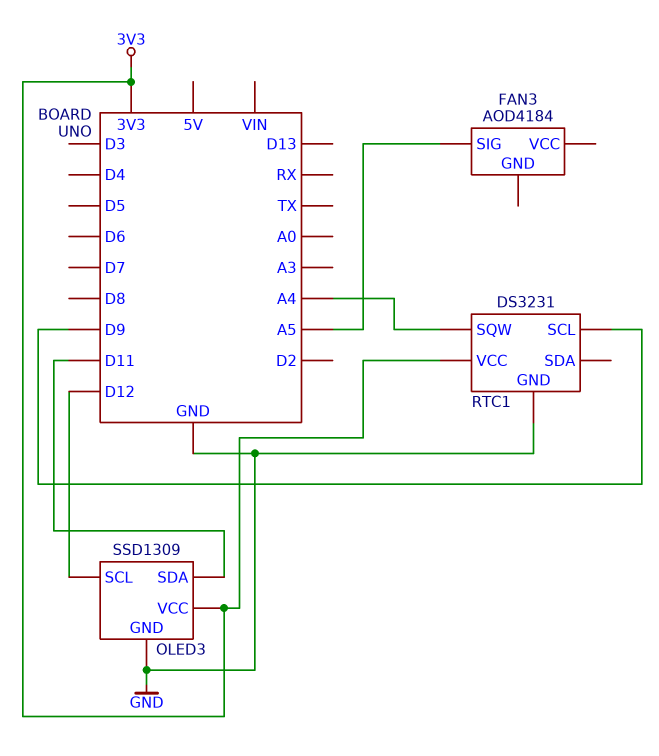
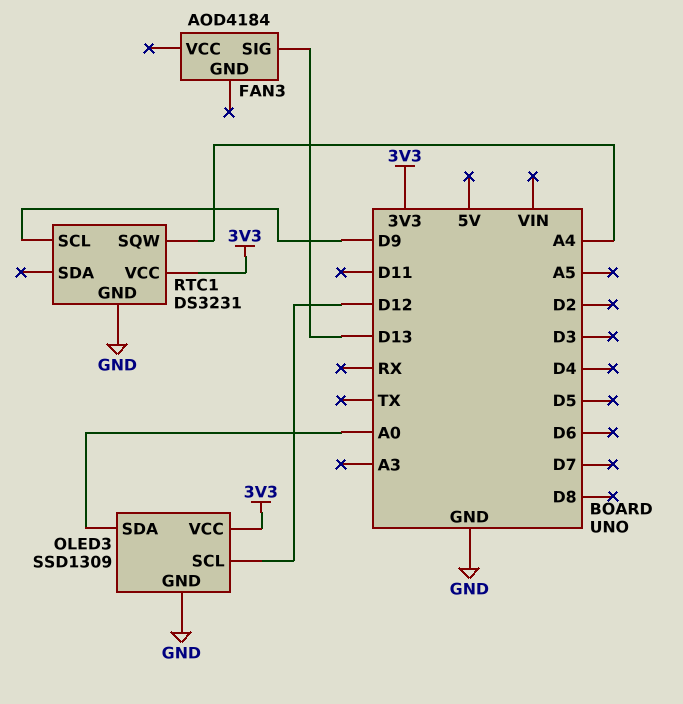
FAN3 pin SIG: A5 -> D13
OLED3 pin SDA: D11 -> A0

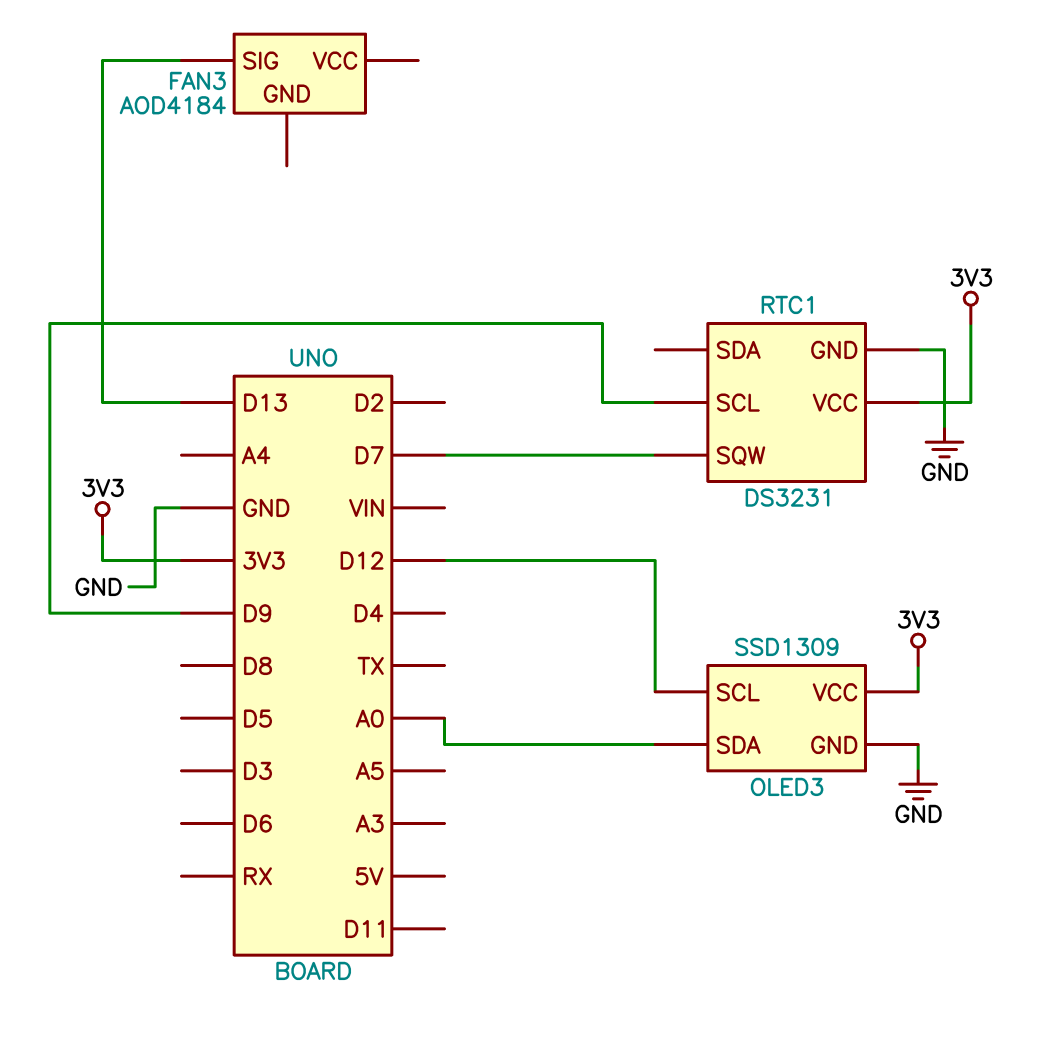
RTC1 pin SQW: A4 -> D7

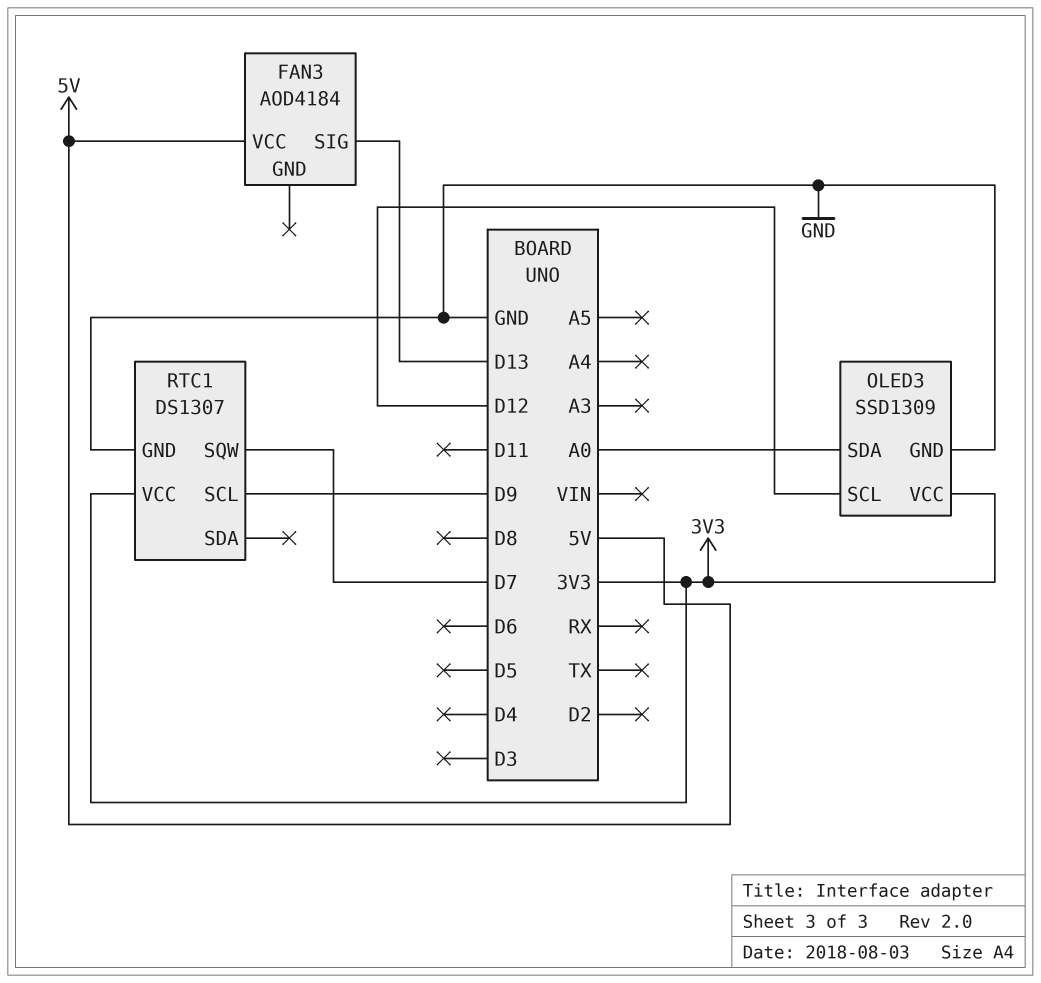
FAN3 pin VCC: none -> 5V
RTC1: DS3231 -> DS1307

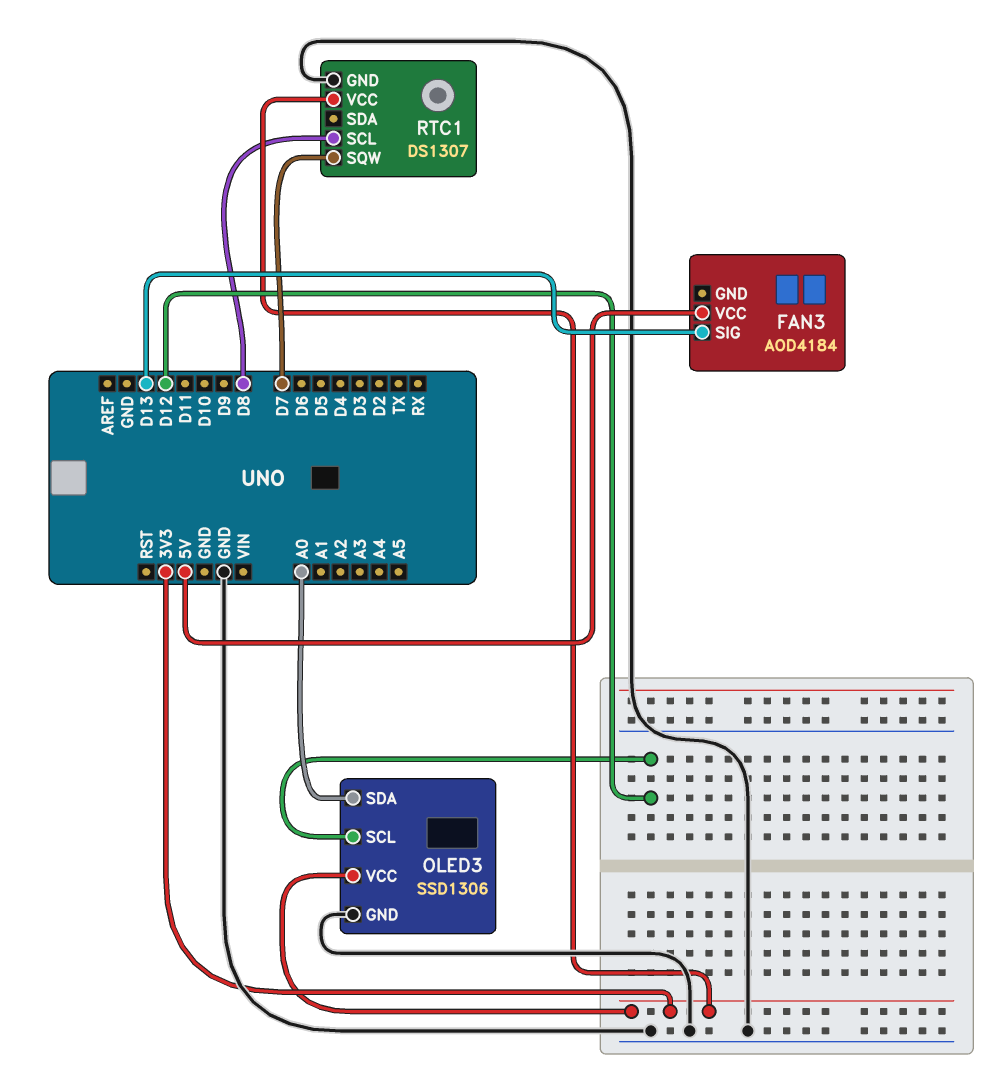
OLED3: SSD1309 -> SSD1306
RTC1 pin SCL: D9 -> D8

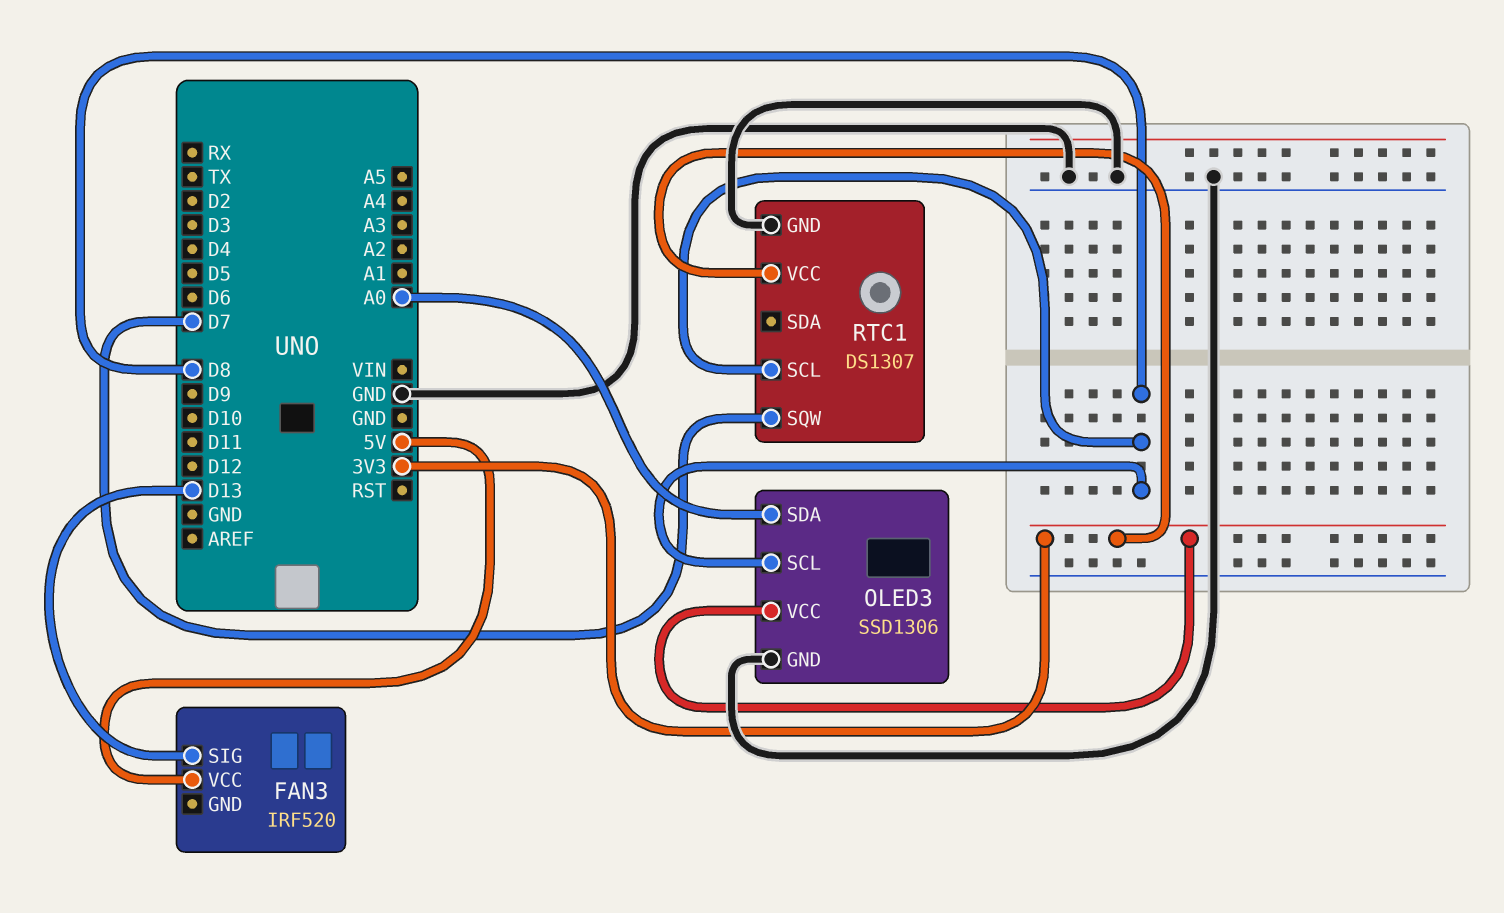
FAN3: AOD4184 -> IRF520
OLED3 pin SCL: D12 -> D8

